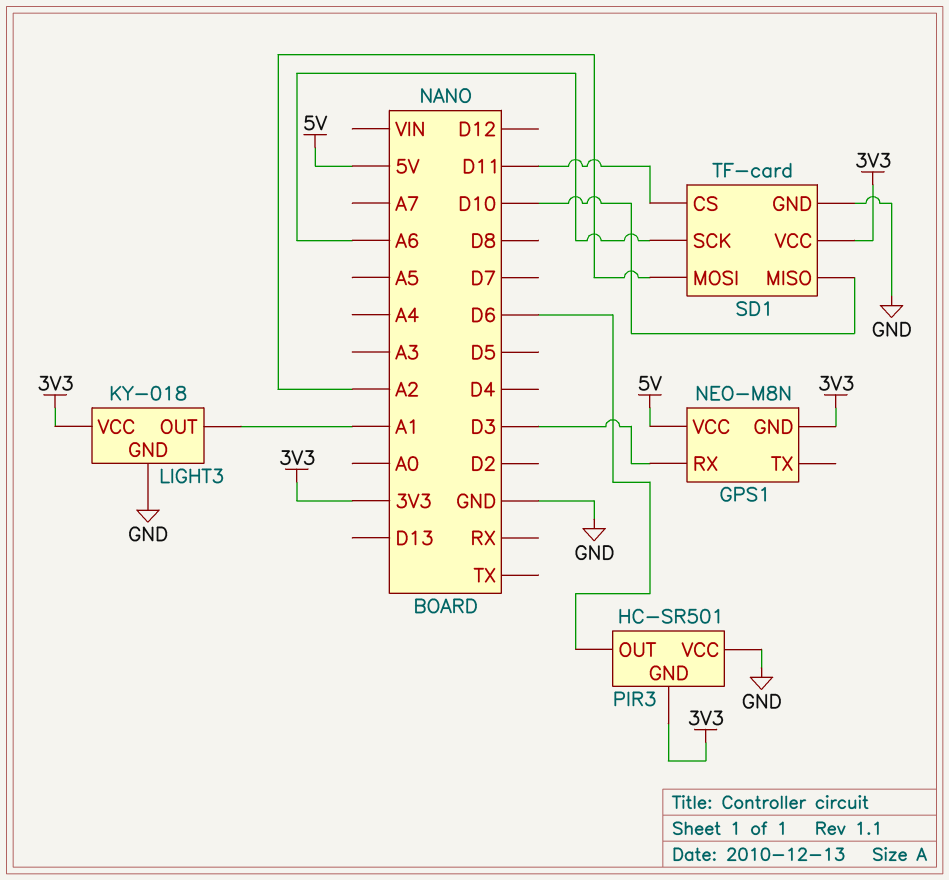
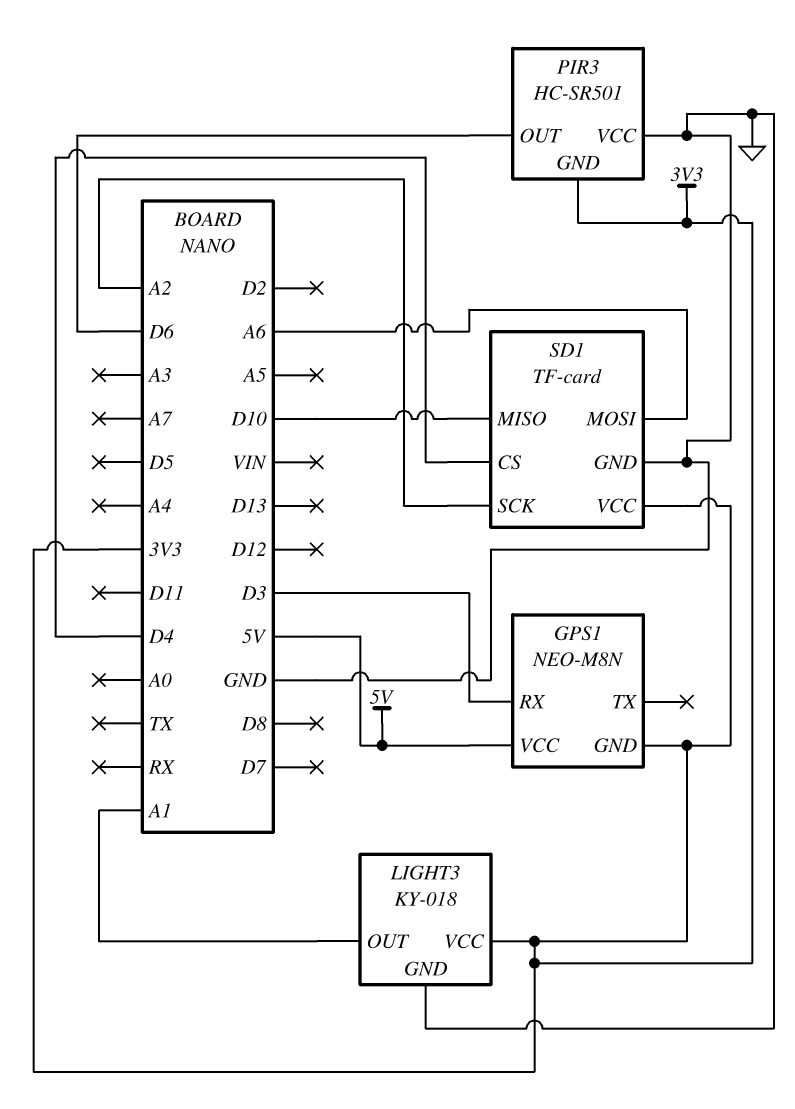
SD1 pin CS: D11 -> D4
SD1 pin MOSI: A2 -> A6
SD1 pin SCK: A6 -> A2

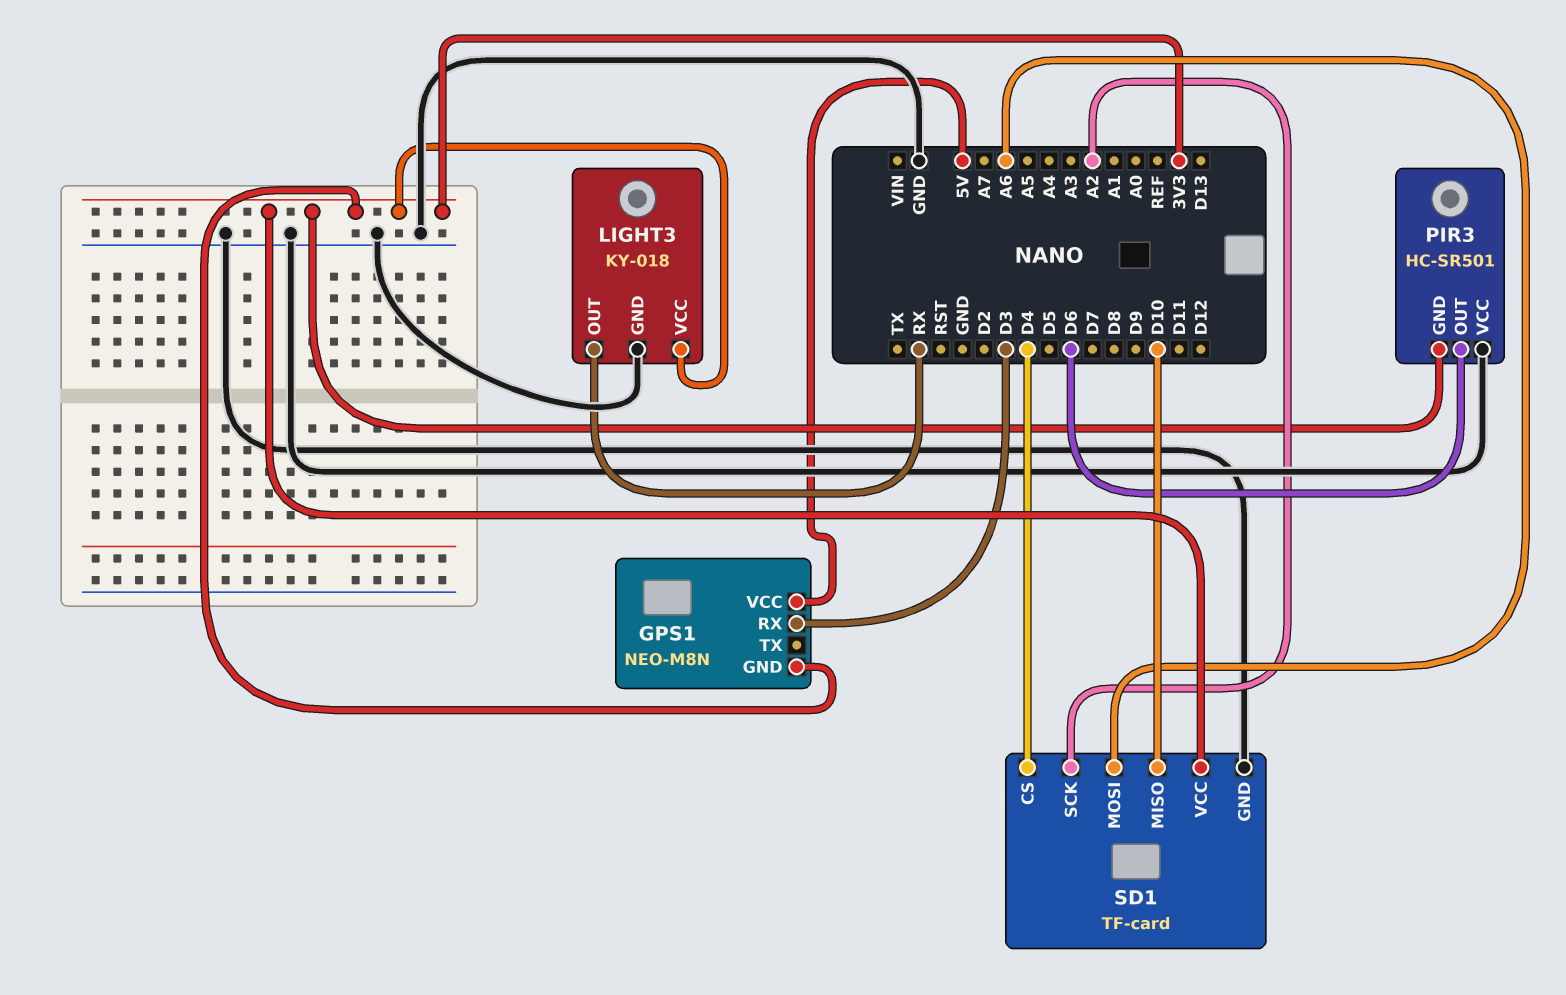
LIGHT3 pin OUT: A1 -> RX

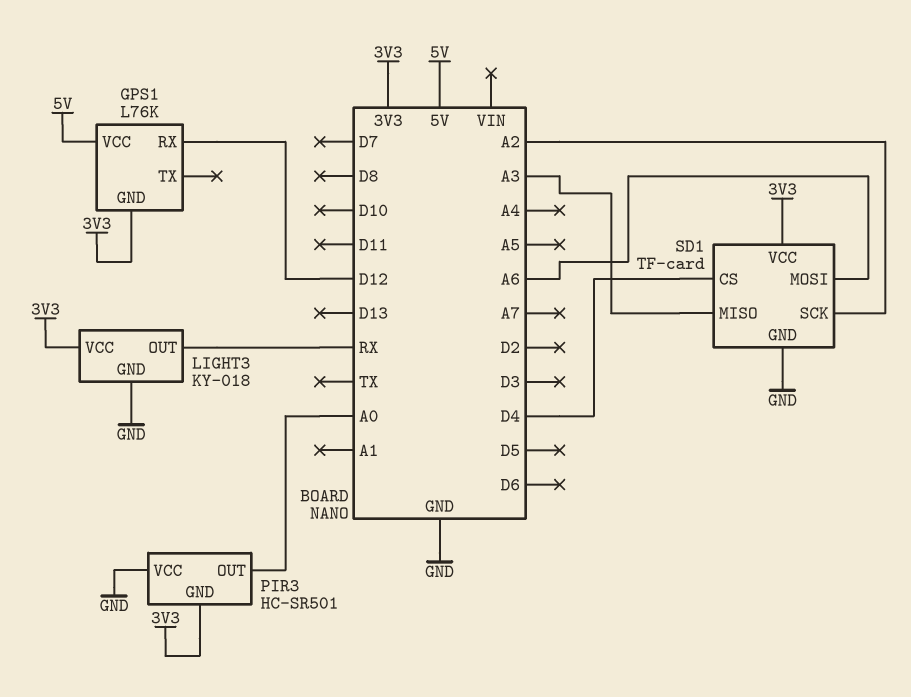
GPS1: NEO-M8N -> L76K
GPS1 pin RX: D3 -> D12
PIR3 pin OUT: D6 -> A0
SD1 pin MISO: D10 -> A3

